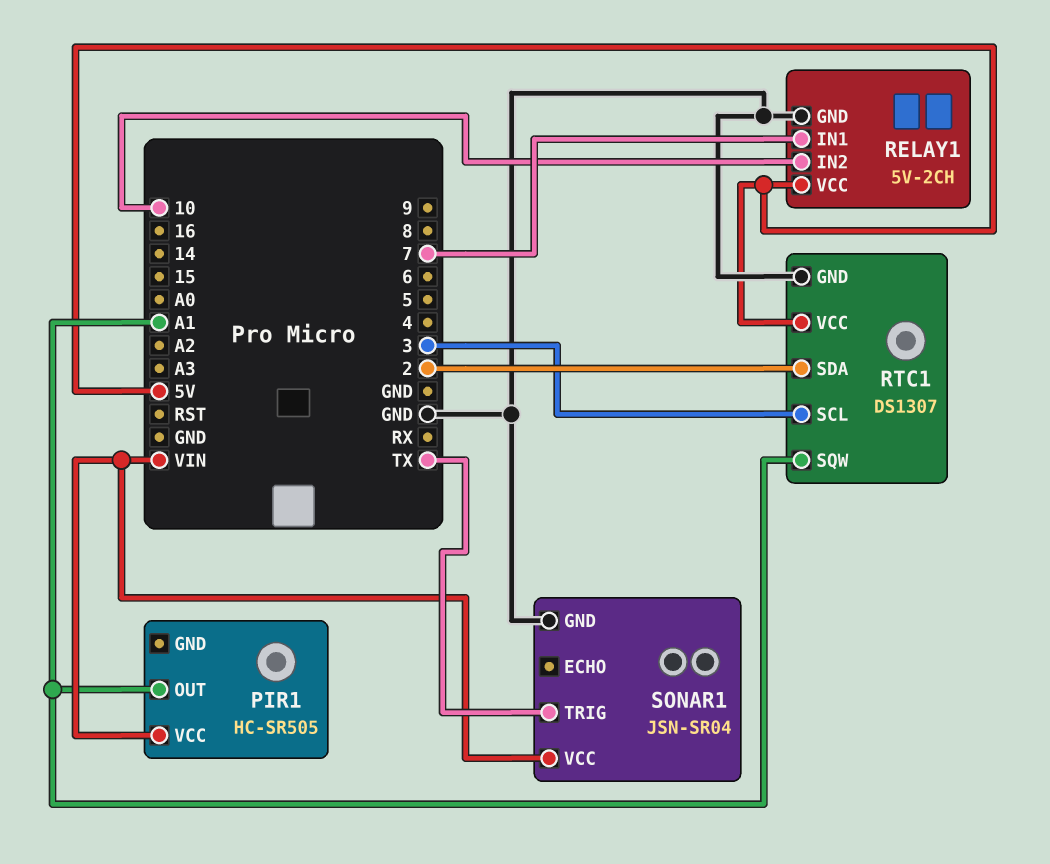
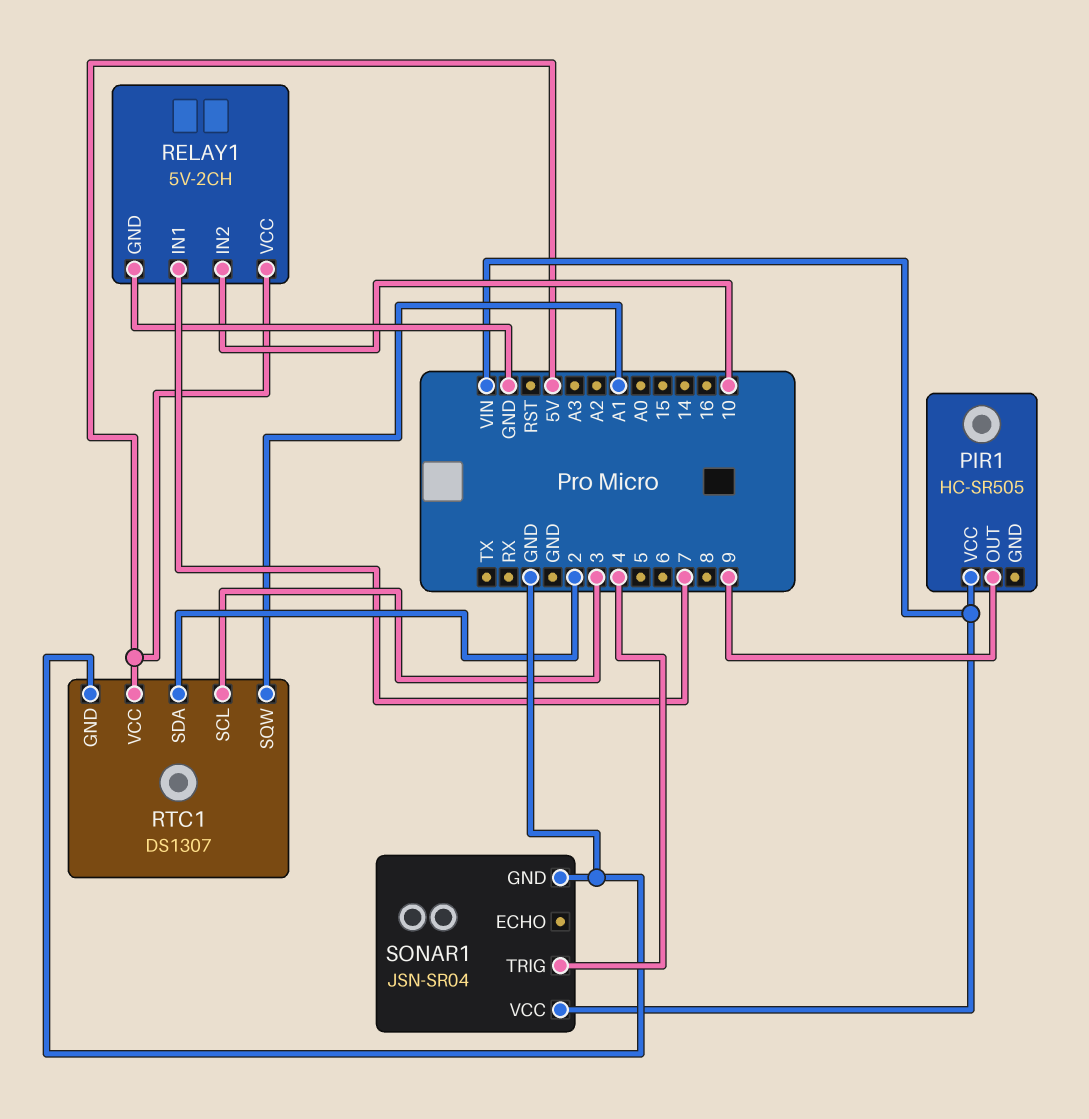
PIR1 pin OUT: A1 -> 9
SONAR1 pin TRIG: TX -> 4

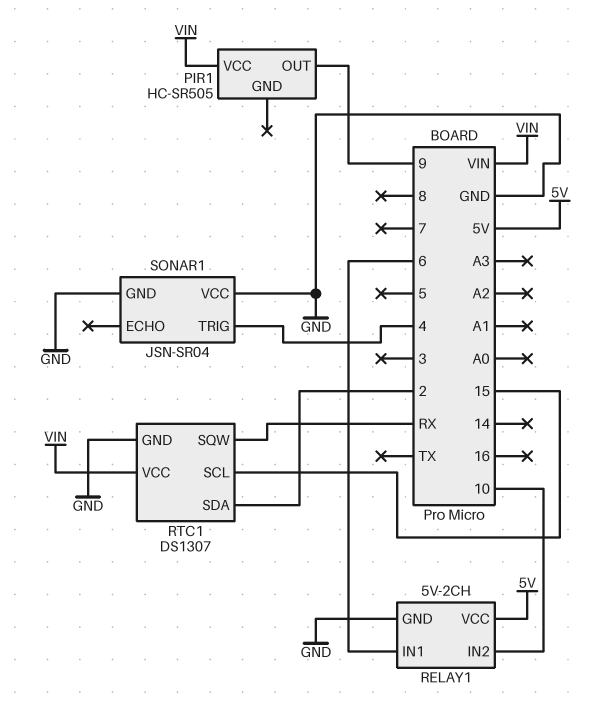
RELAY1 pin IN1: 7 -> 6
RTC1 pin SCL: 3 -> 15
RTC1 pin SQW: A1 -> RX
RTC1 pin VCC: 5V -> VIN
SONAR1 pin VCC: VIN -> GND

